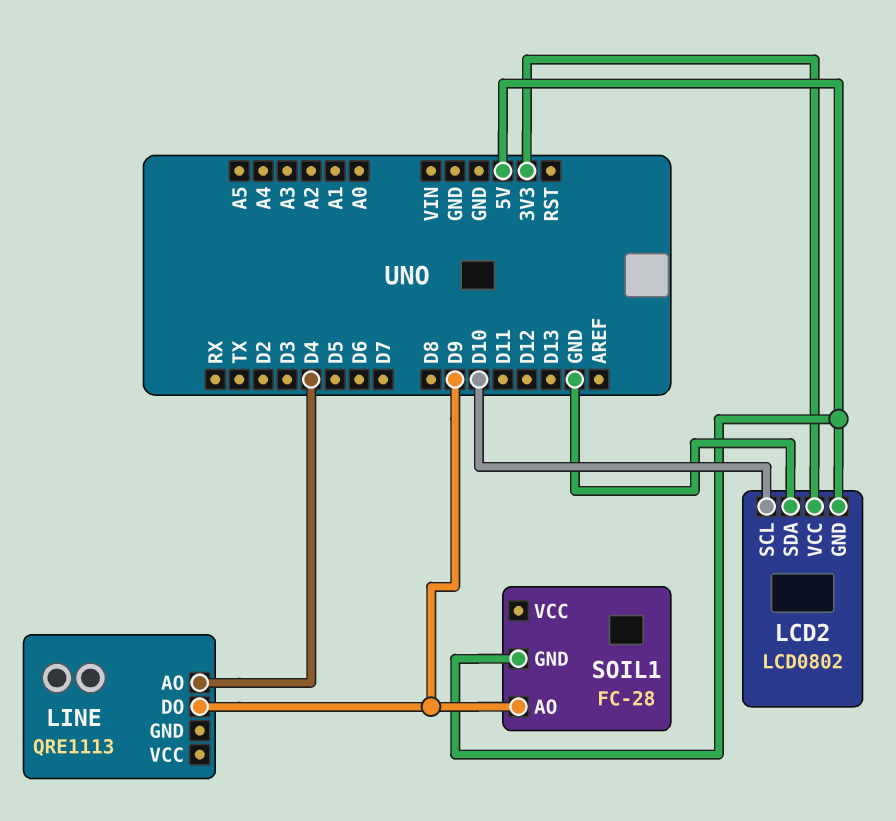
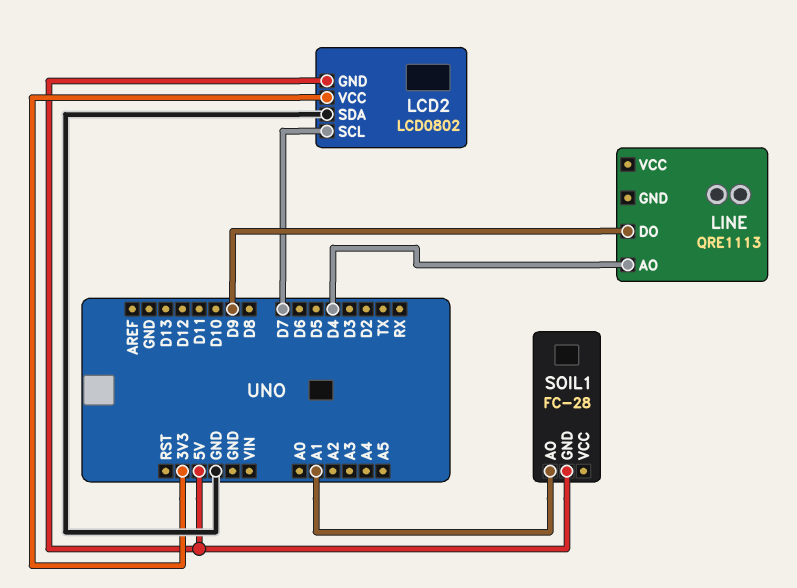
LCD2 pin SCL: D10 -> D7
SOIL1 pin AO: D9 -> A1

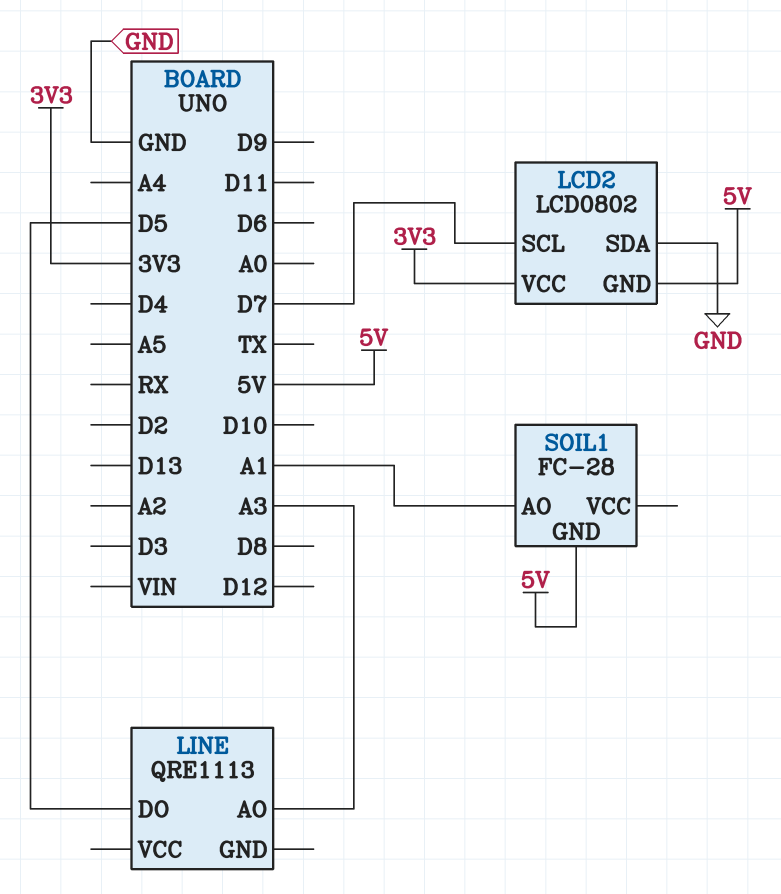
LINE pin AO: D4 -> A3
LINE pin DO: D9 -> D5

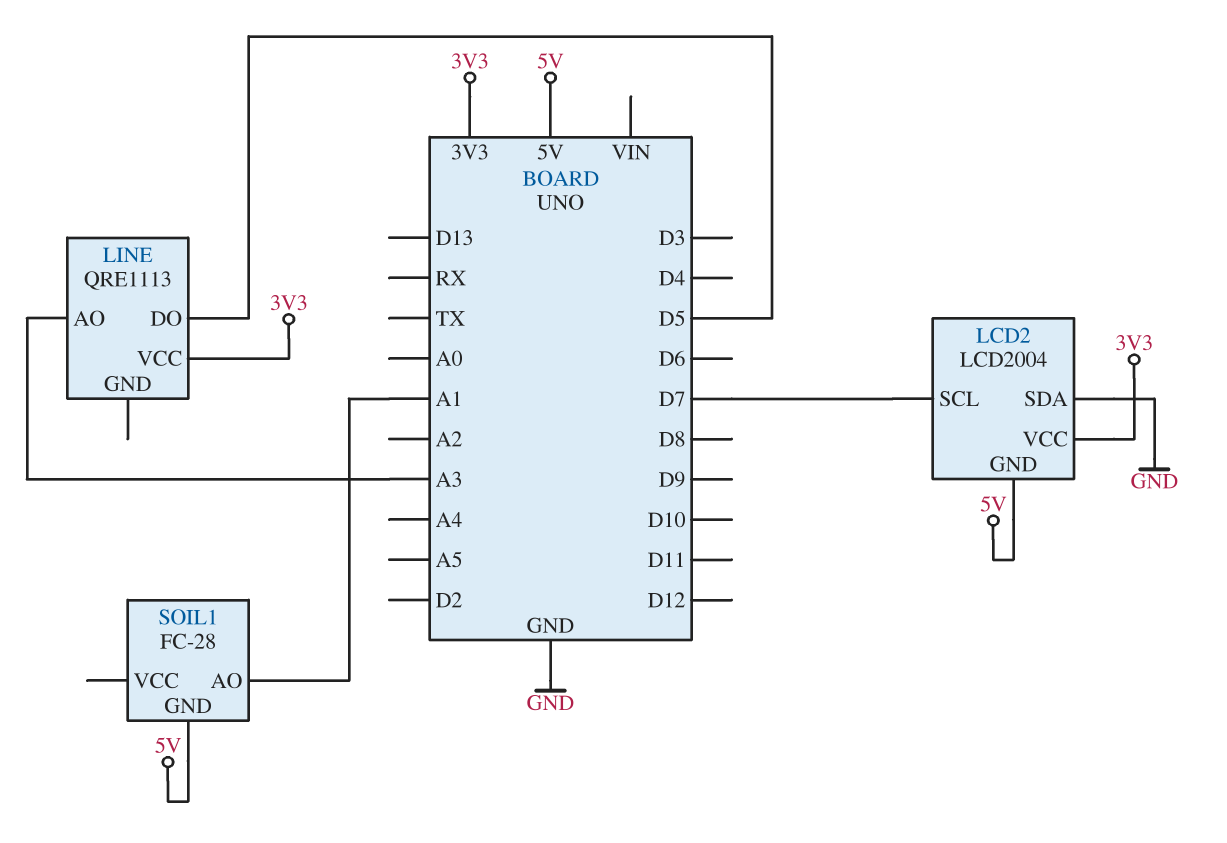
LCD2: LCD0802 -> LCD2004
LINE pin VCC: none -> 3V3

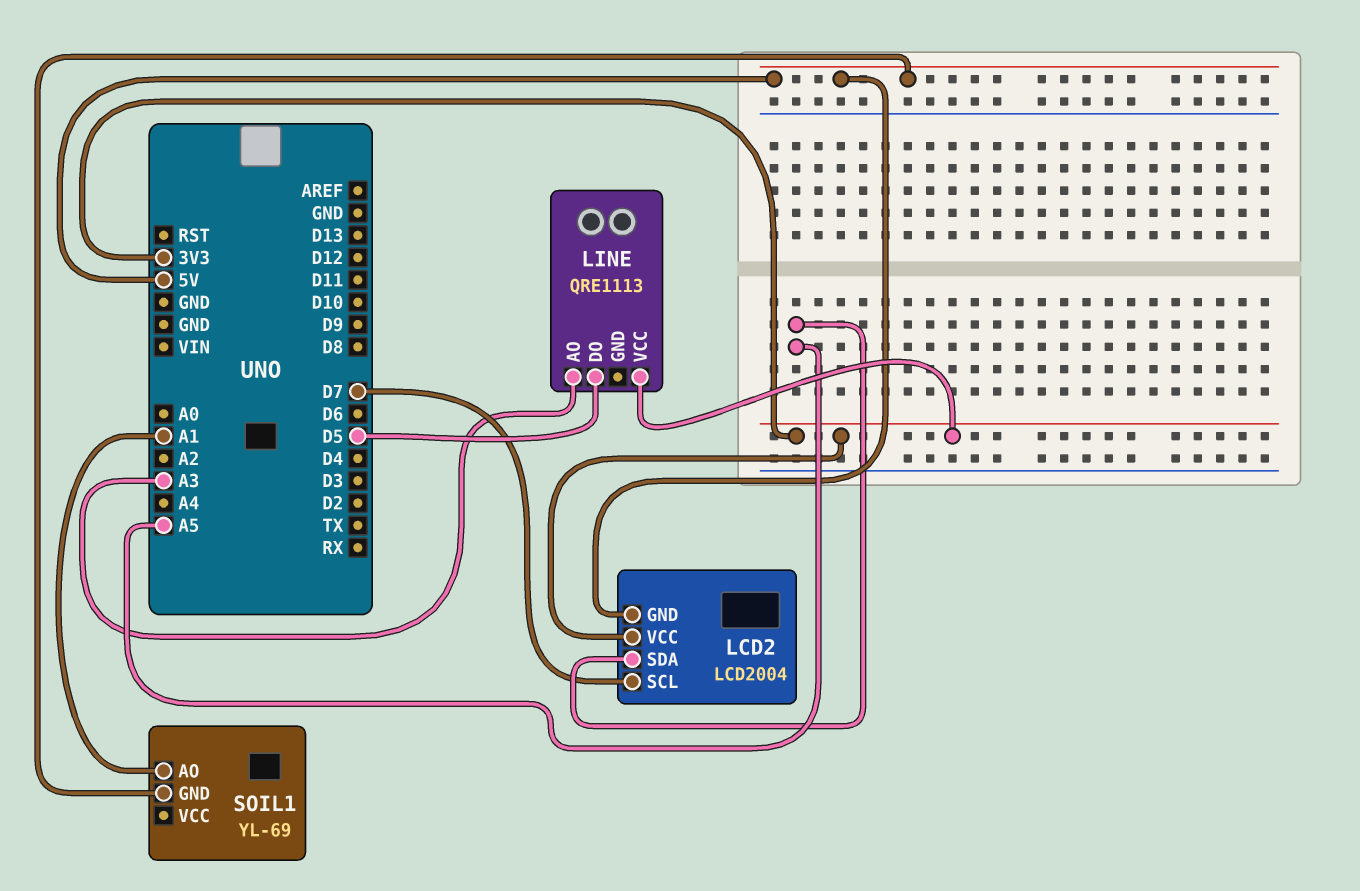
LCD2 pin SDA: GND -> A5
SOIL1: FC-28 -> YL-69

